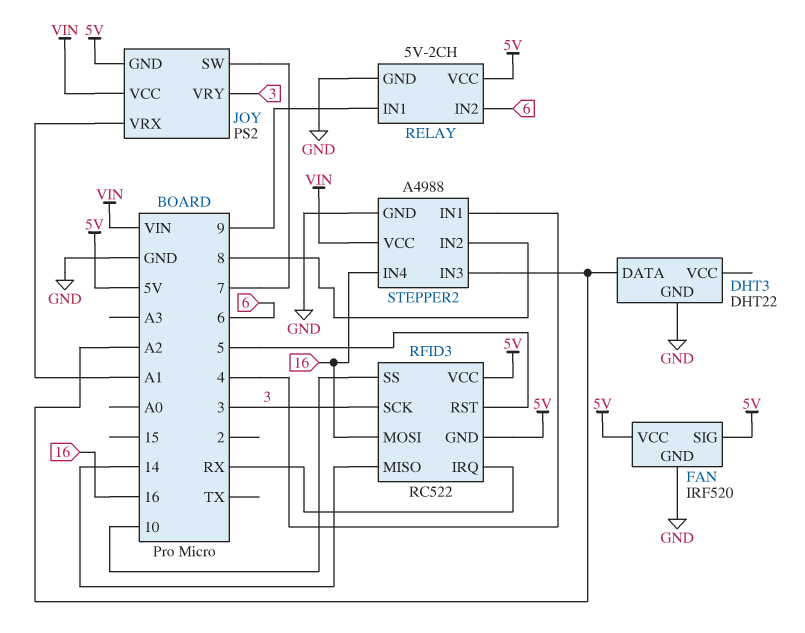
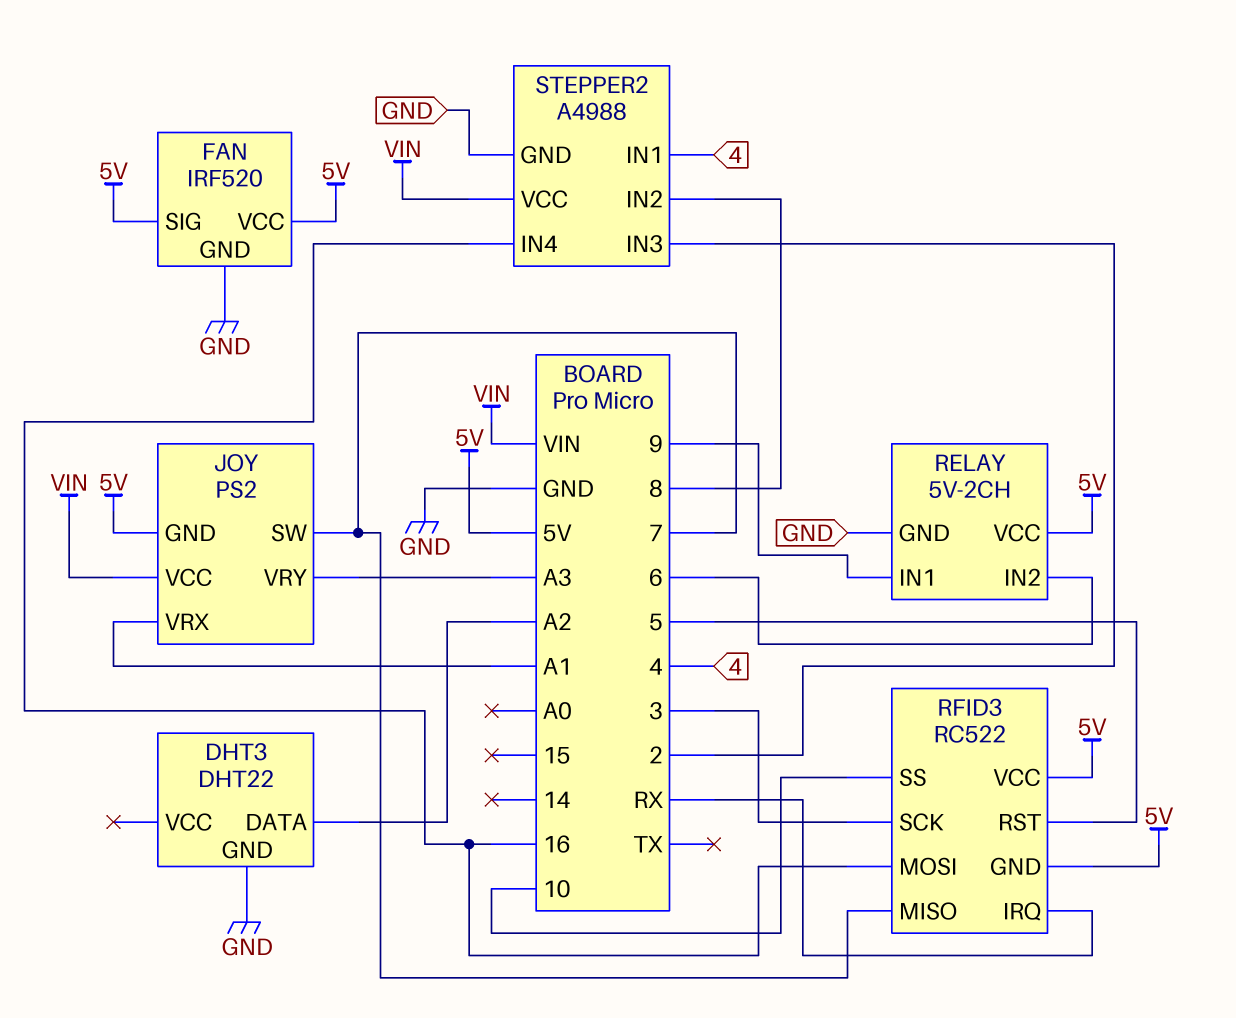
JOY pin VRY: 3 -> A3
RFID3 pin MISO: 14 -> 7
STEPPER2 pin IN3: A2 -> 2

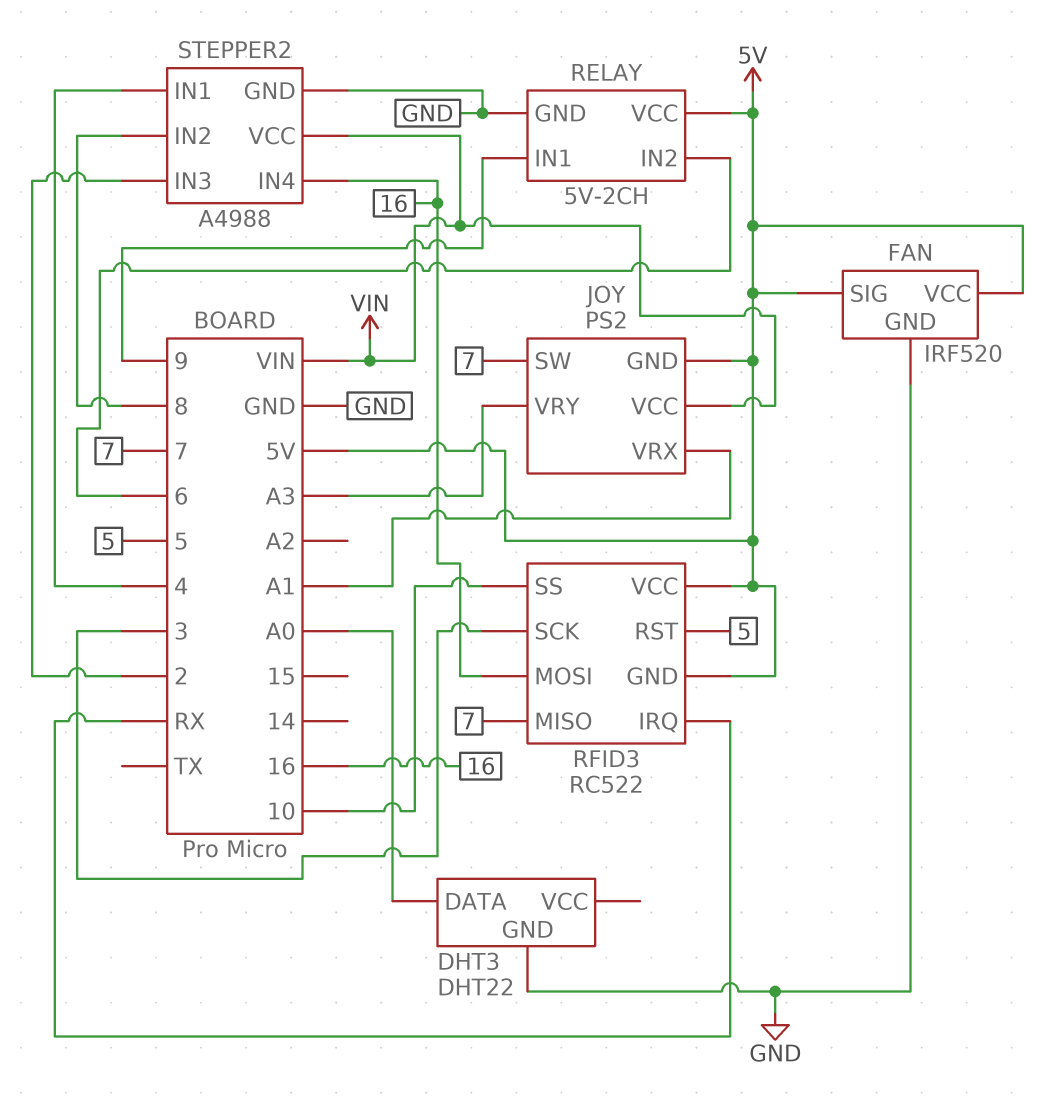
DHT3 pin DATA: A2 -> A0

